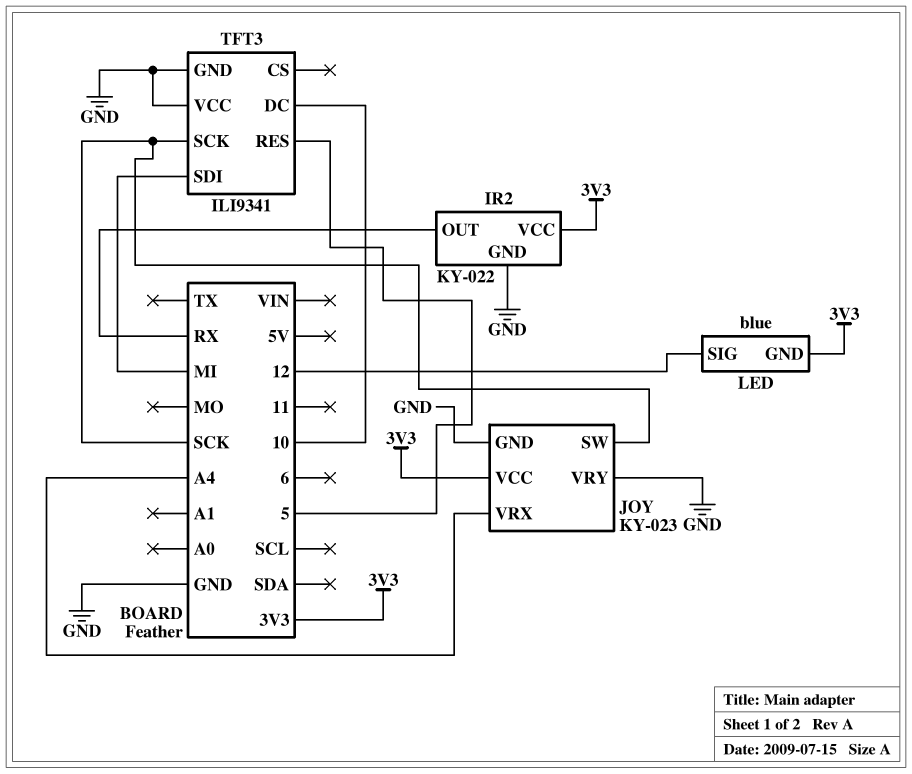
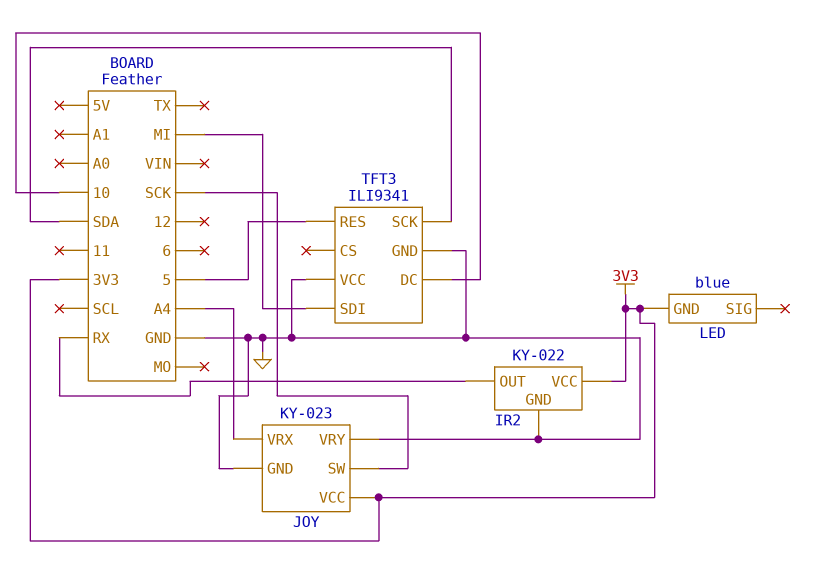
LED pin SIG: 12 -> none
TFT3 pin SCK: SCK -> SDA

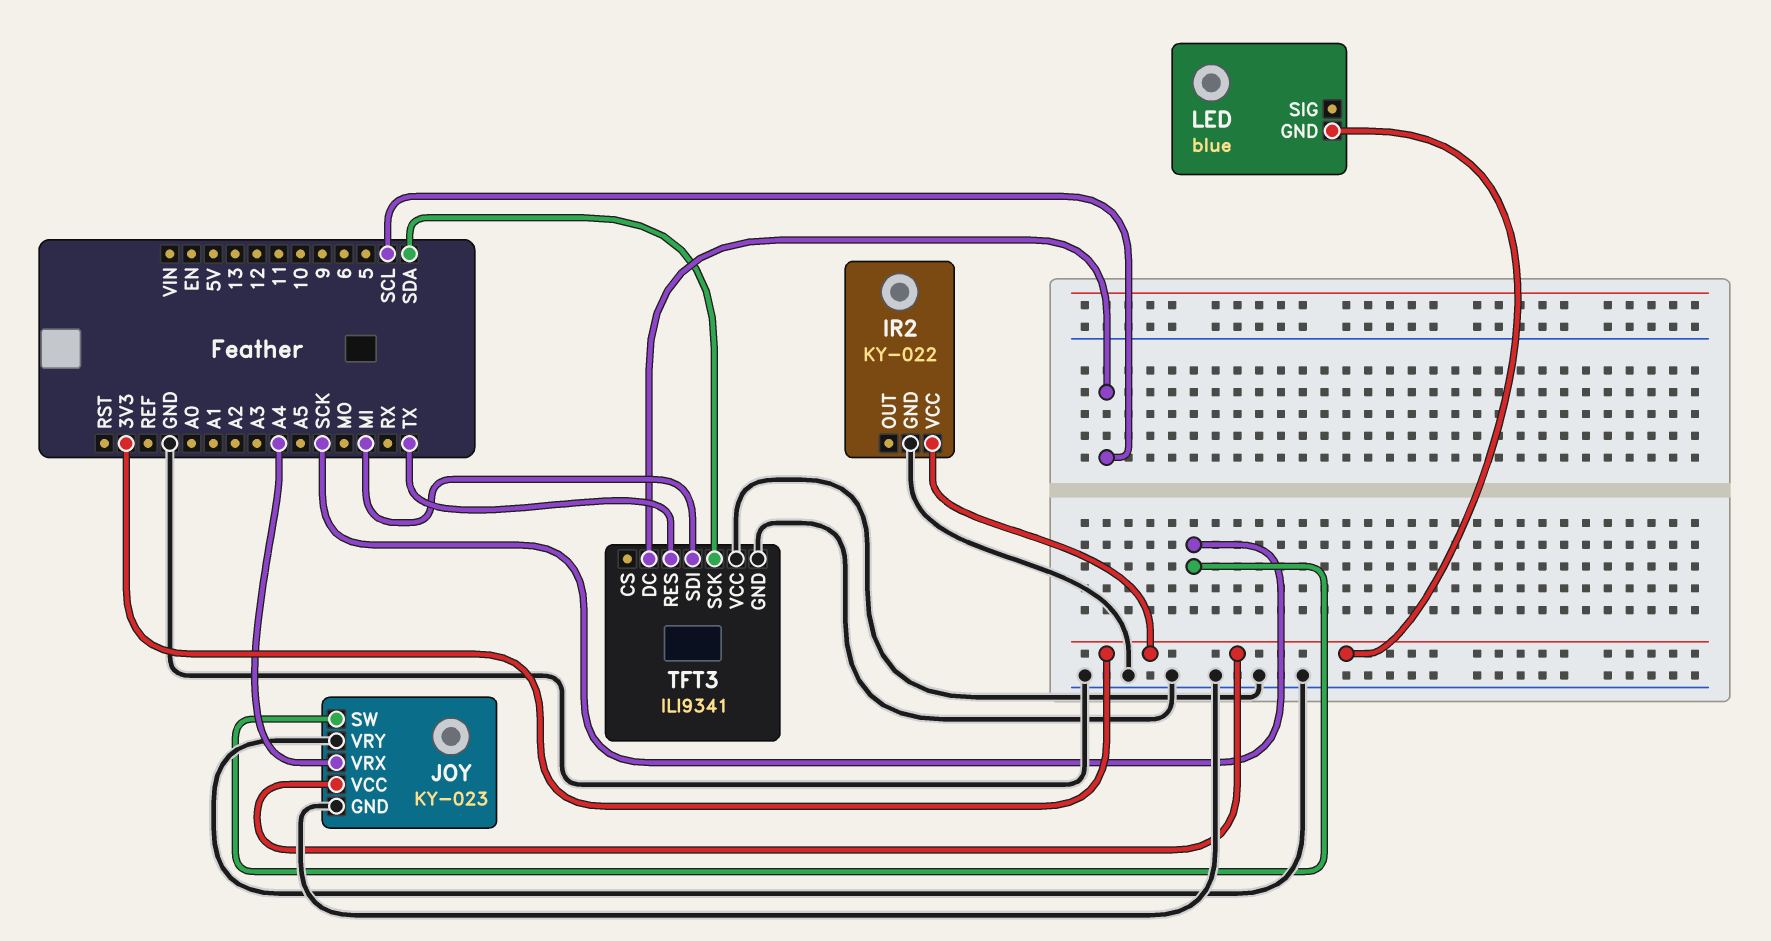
IR2 pin OUT: RX -> none
TFT3 pin DC: 10 -> SCL
TFT3 pin RES: 5 -> TX

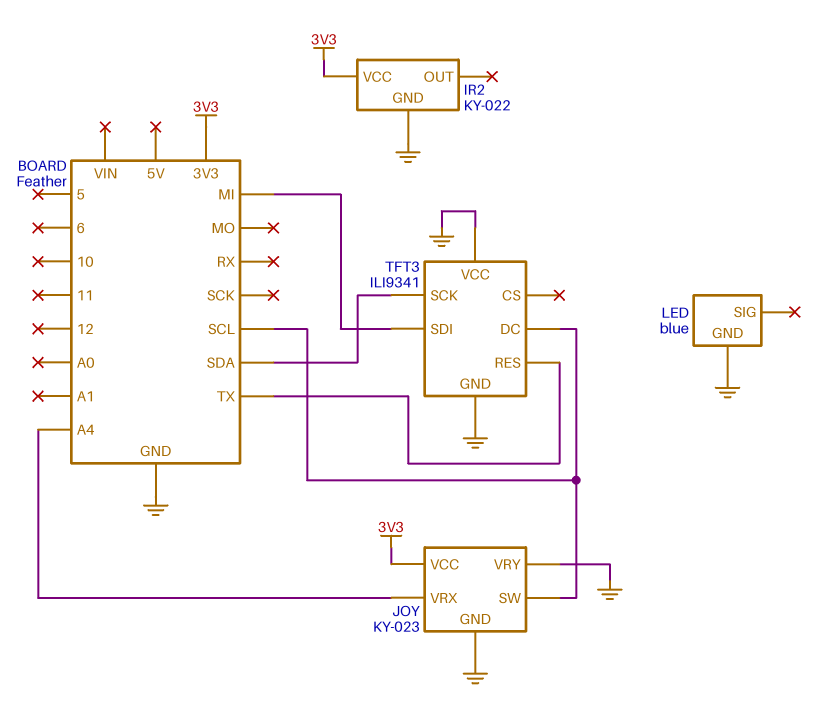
JOY pin SW: SCK -> SCL
LED pin GND: 3V3 -> GND

